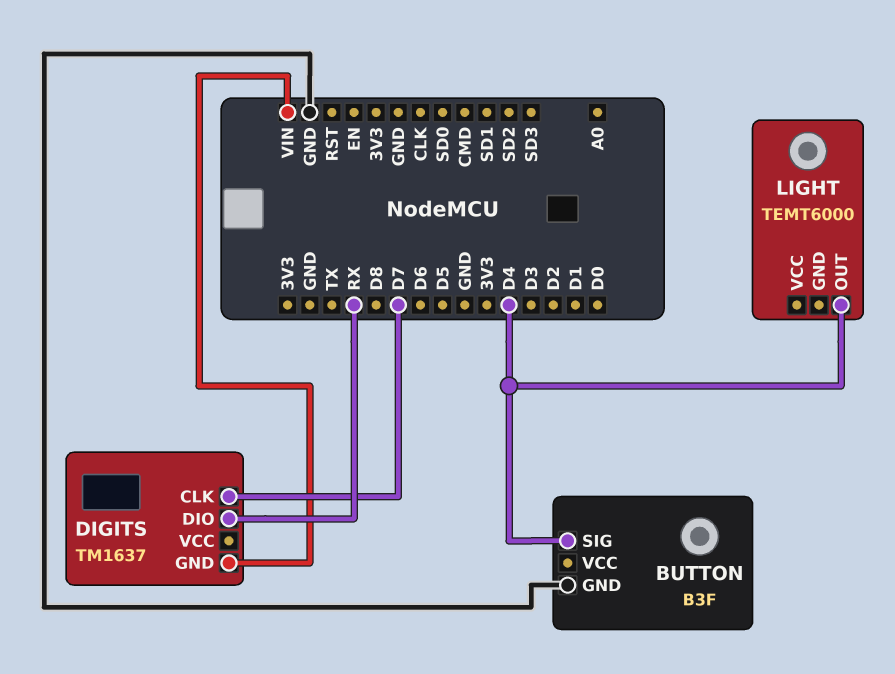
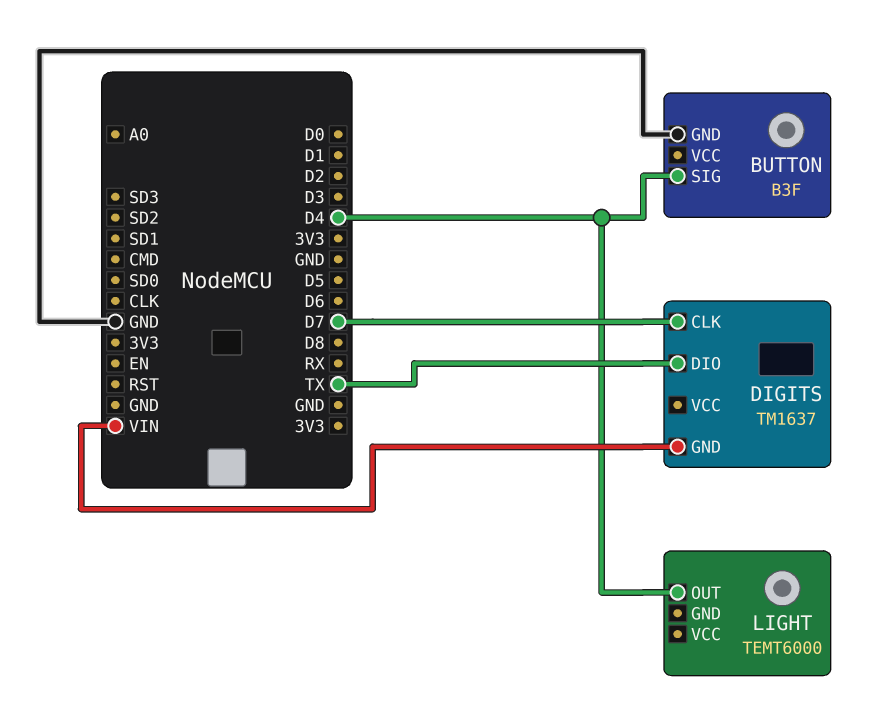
DIGITS pin DIO: RX -> TX

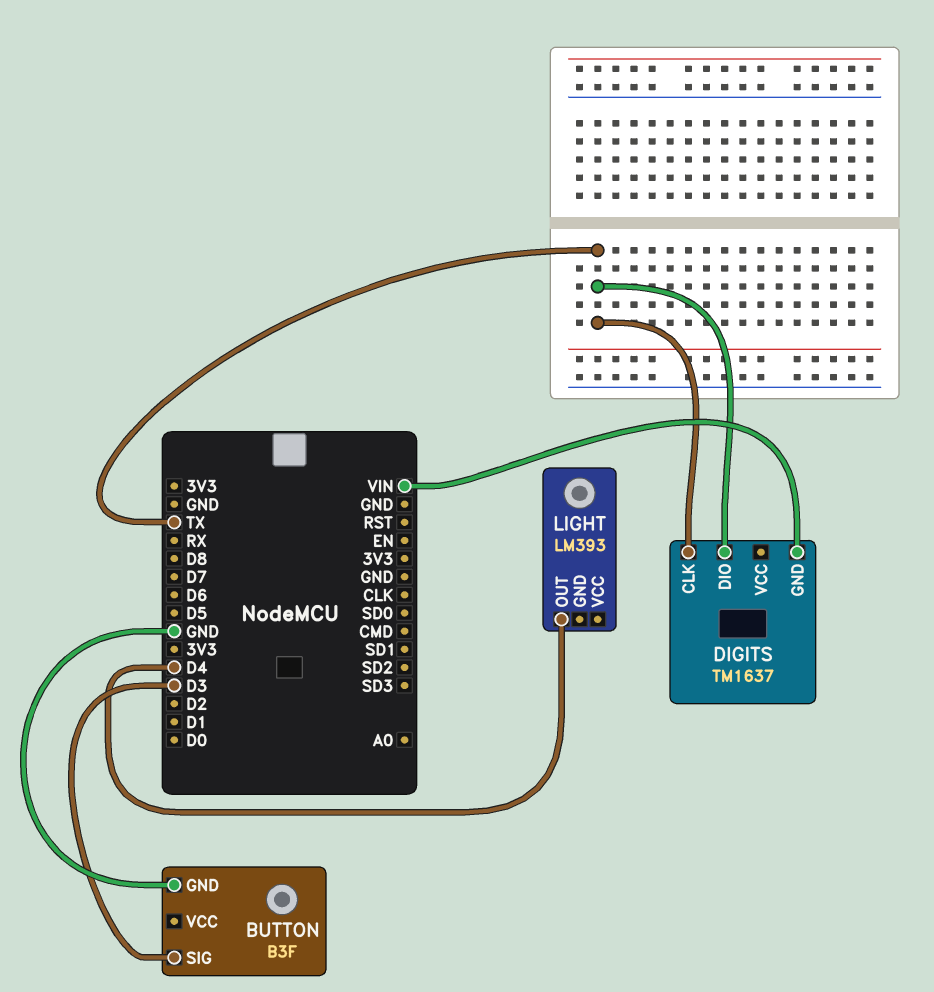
BUTTON pin SIG: D4 -> D3
DIGITS pin CLK: D7 -> TX
LIGHT: TEMT6000 -> LM393

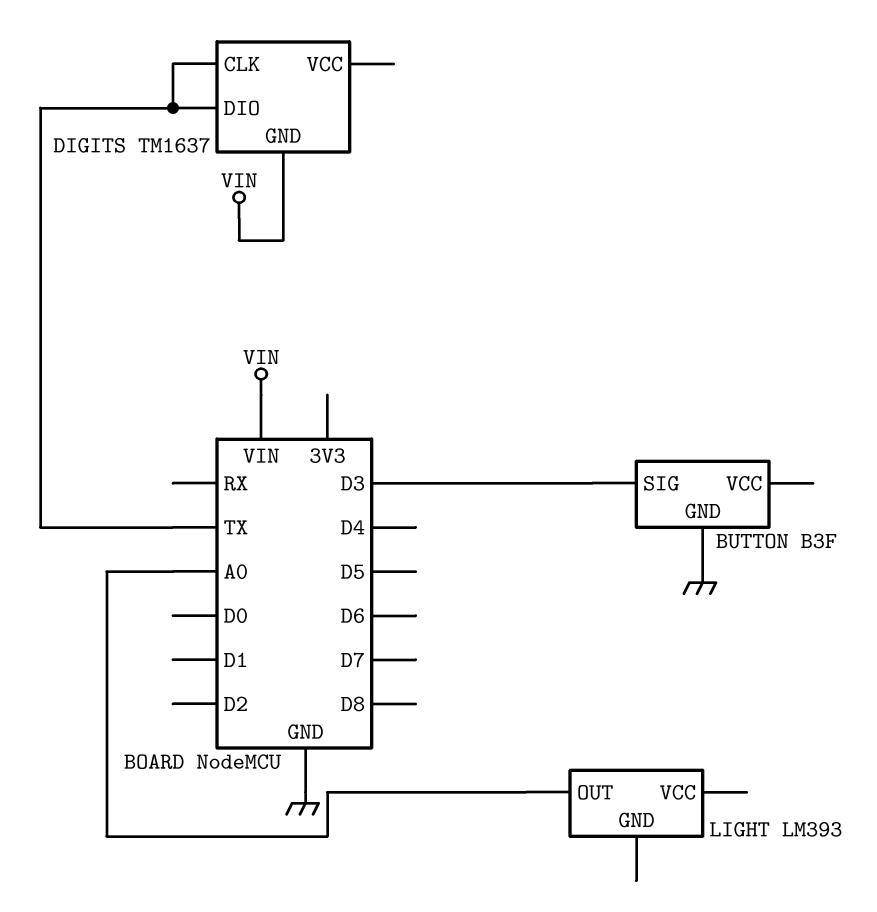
LIGHT pin OUT: D4 -> A0

